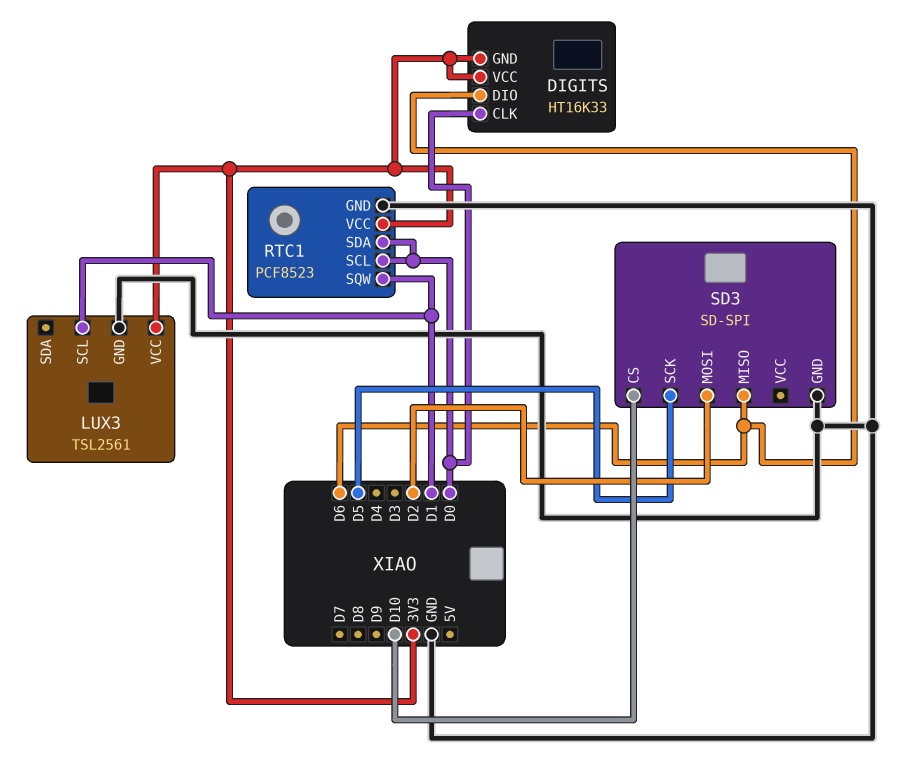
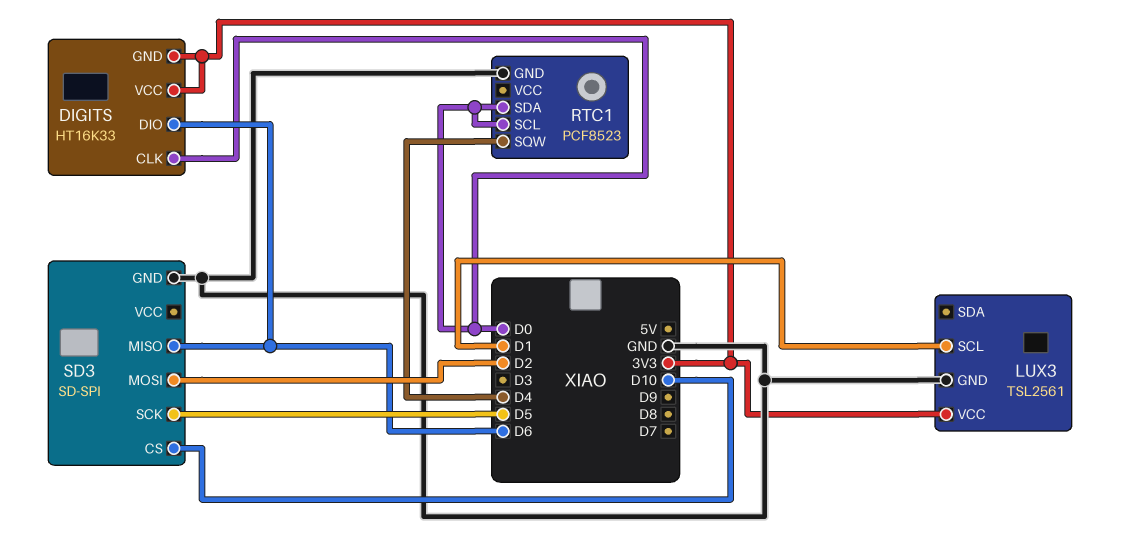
RTC1 pin SQW: D1 -> D4
RTC1 pin VCC: 3V3 -> none

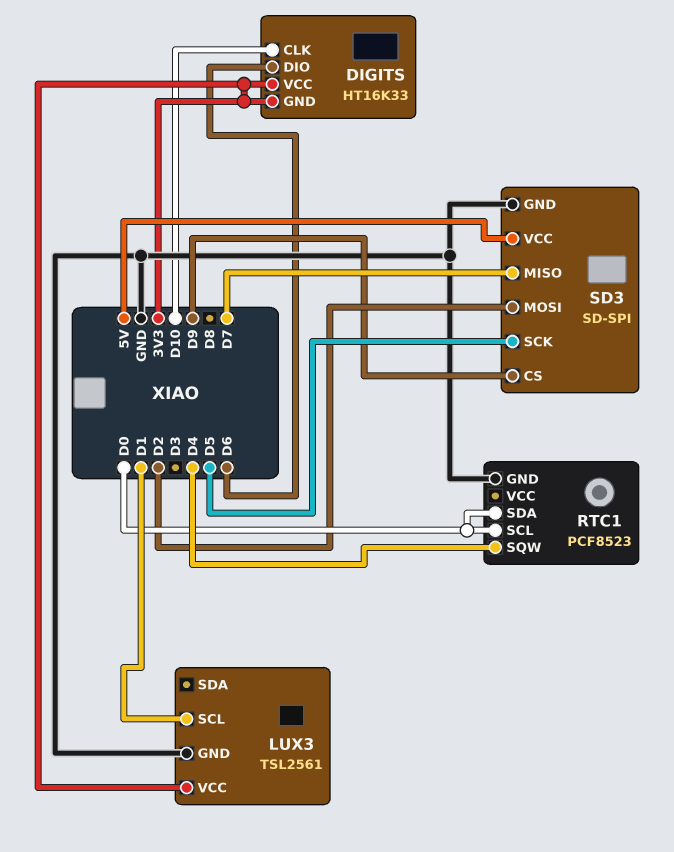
DIGITS pin CLK: D0 -> D10
SD3 pin CS: D10 -> D9
SD3 pin MISO: D6 -> D7
SD3 pin VCC: none -> 5V

